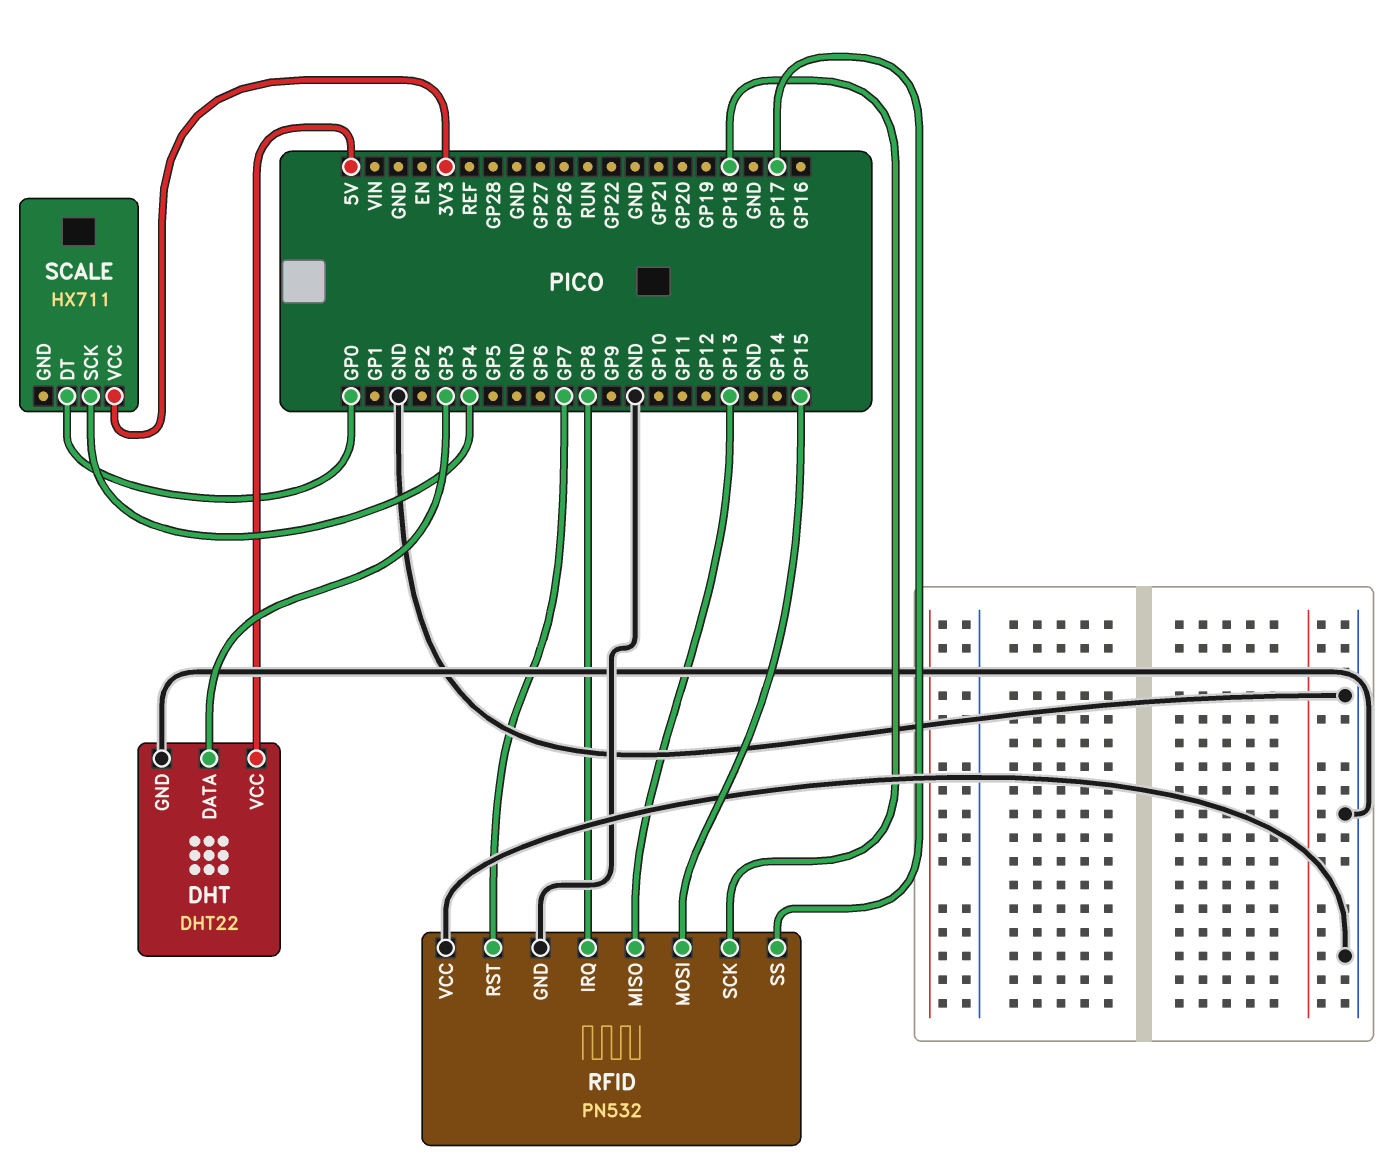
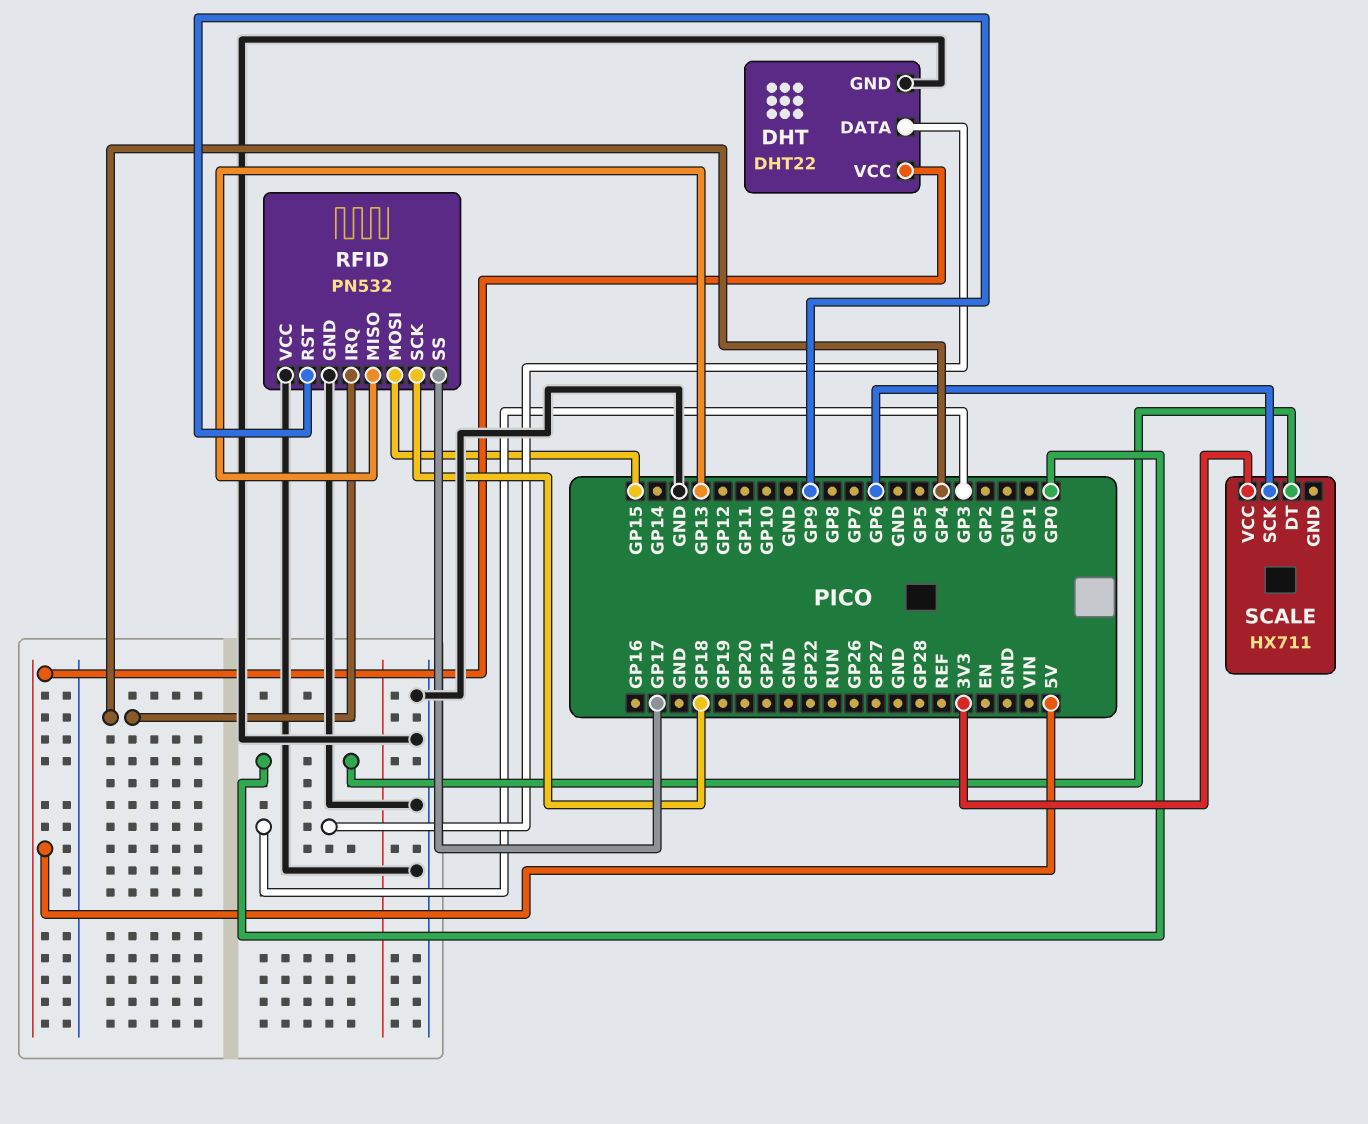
RFID pin IRQ: GP8 -> GP4
RFID pin RST: GP7 -> GP9
SCALE pin SCK: GP4 -> GP6

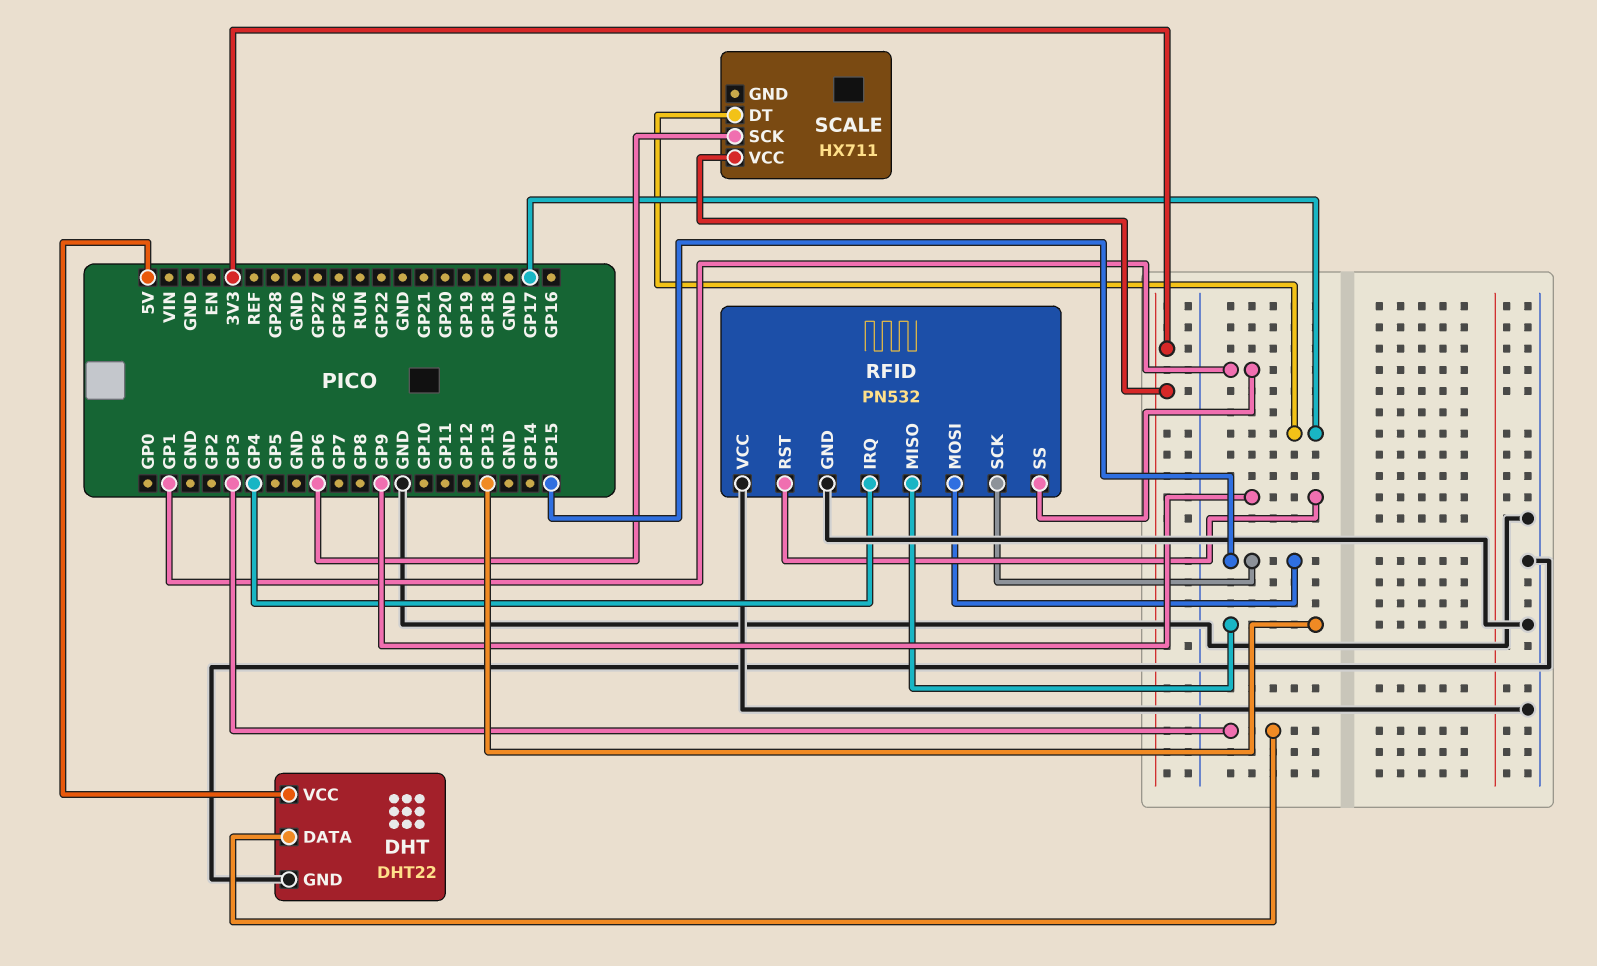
RFID pin SCK: GP18 -> GP15
RFID pin SS: GP17 -> GP1
SCALE pin DT: GP0 -> GP17

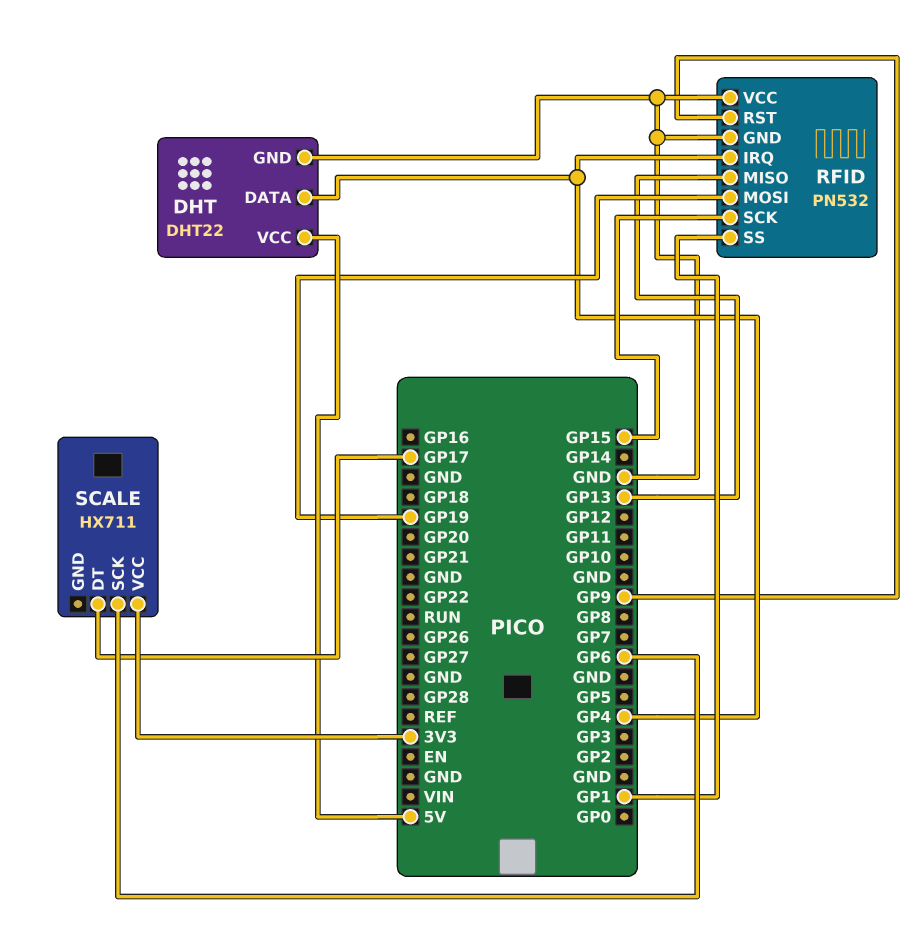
DHT pin DATA: GP3 -> GP4
RFID pin MOSI: GP15 -> GP19

